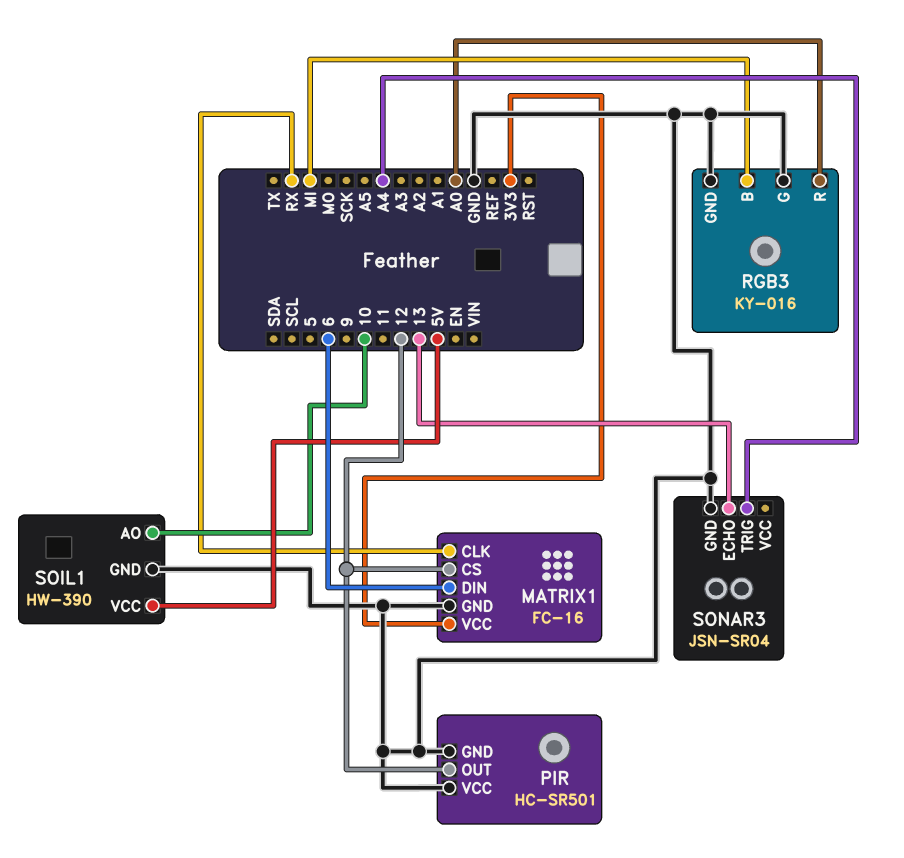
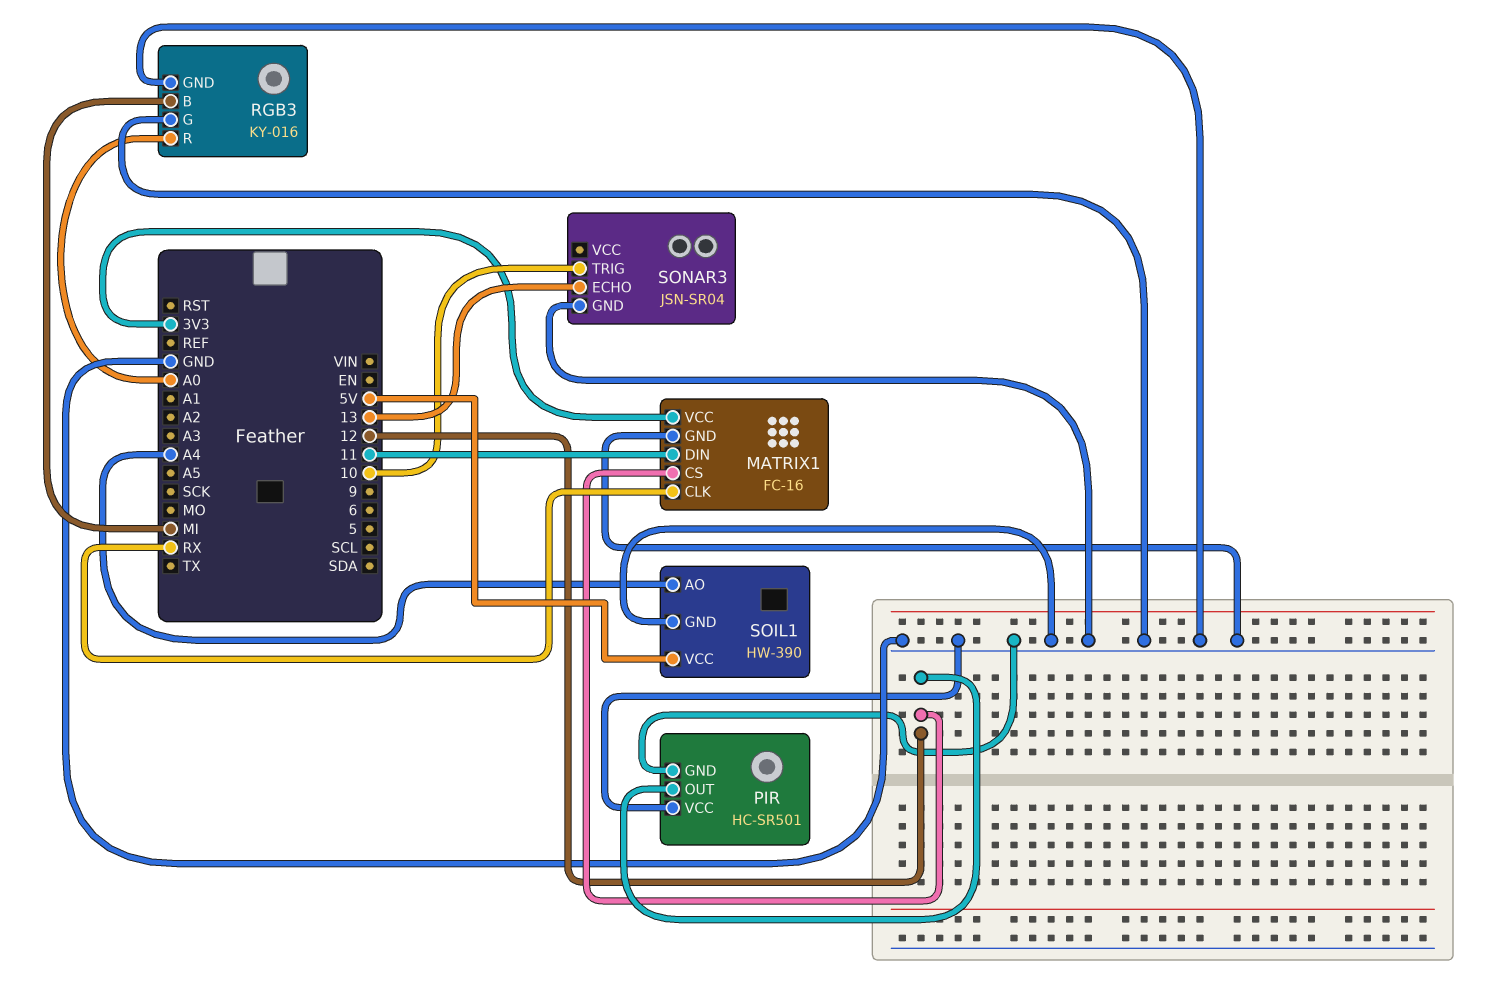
MATRIX1 pin DIN: 6 -> 11
SOIL1 pin AO: 10 -> A4
SONAR3 pin TRIG: A4 -> 10

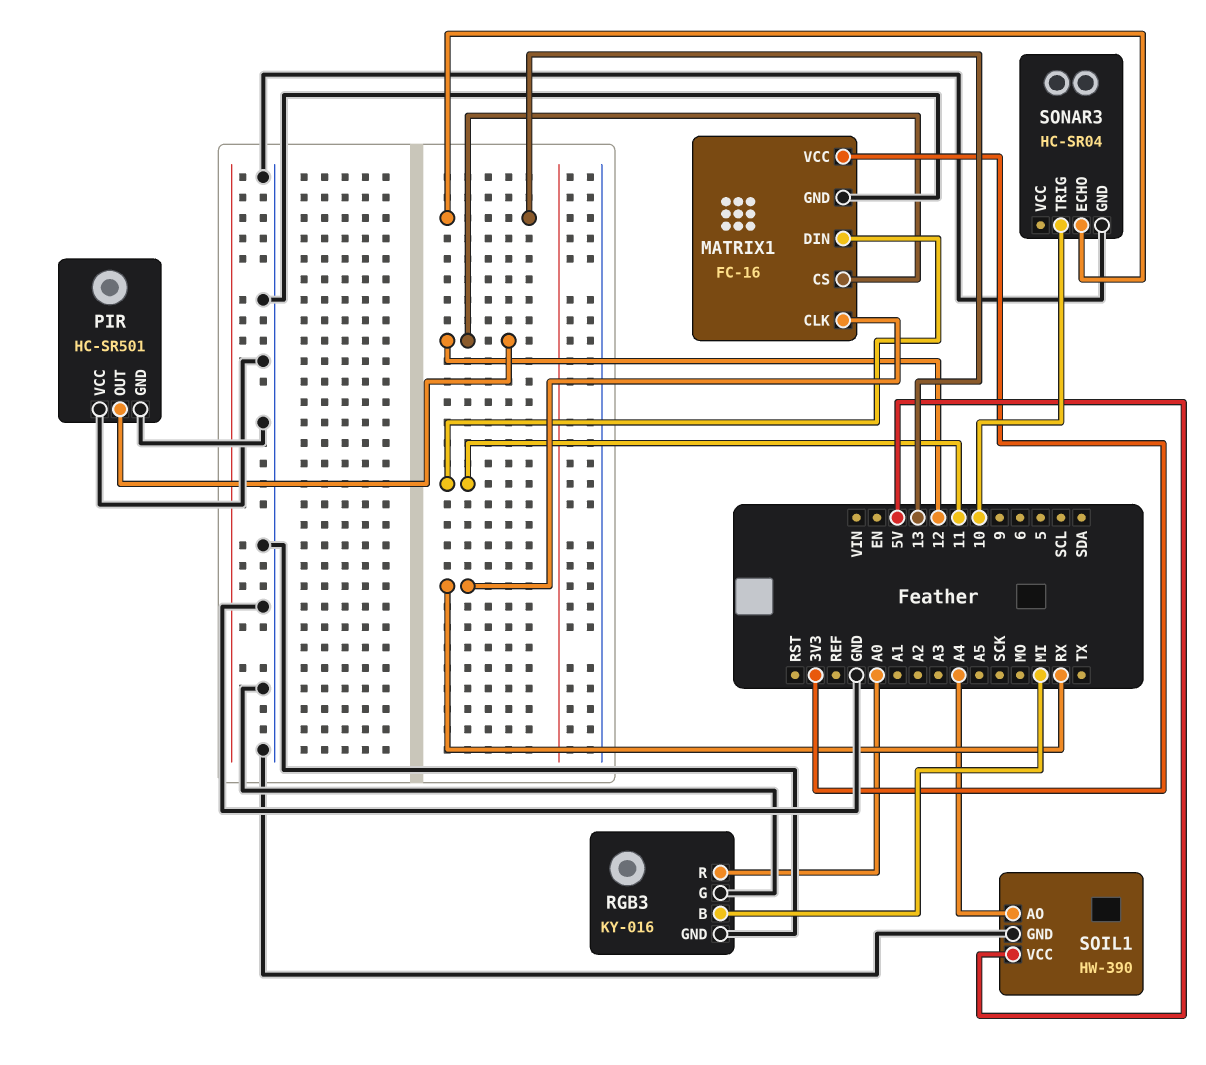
SONAR3: JSN-SR04 -> HC-SR04

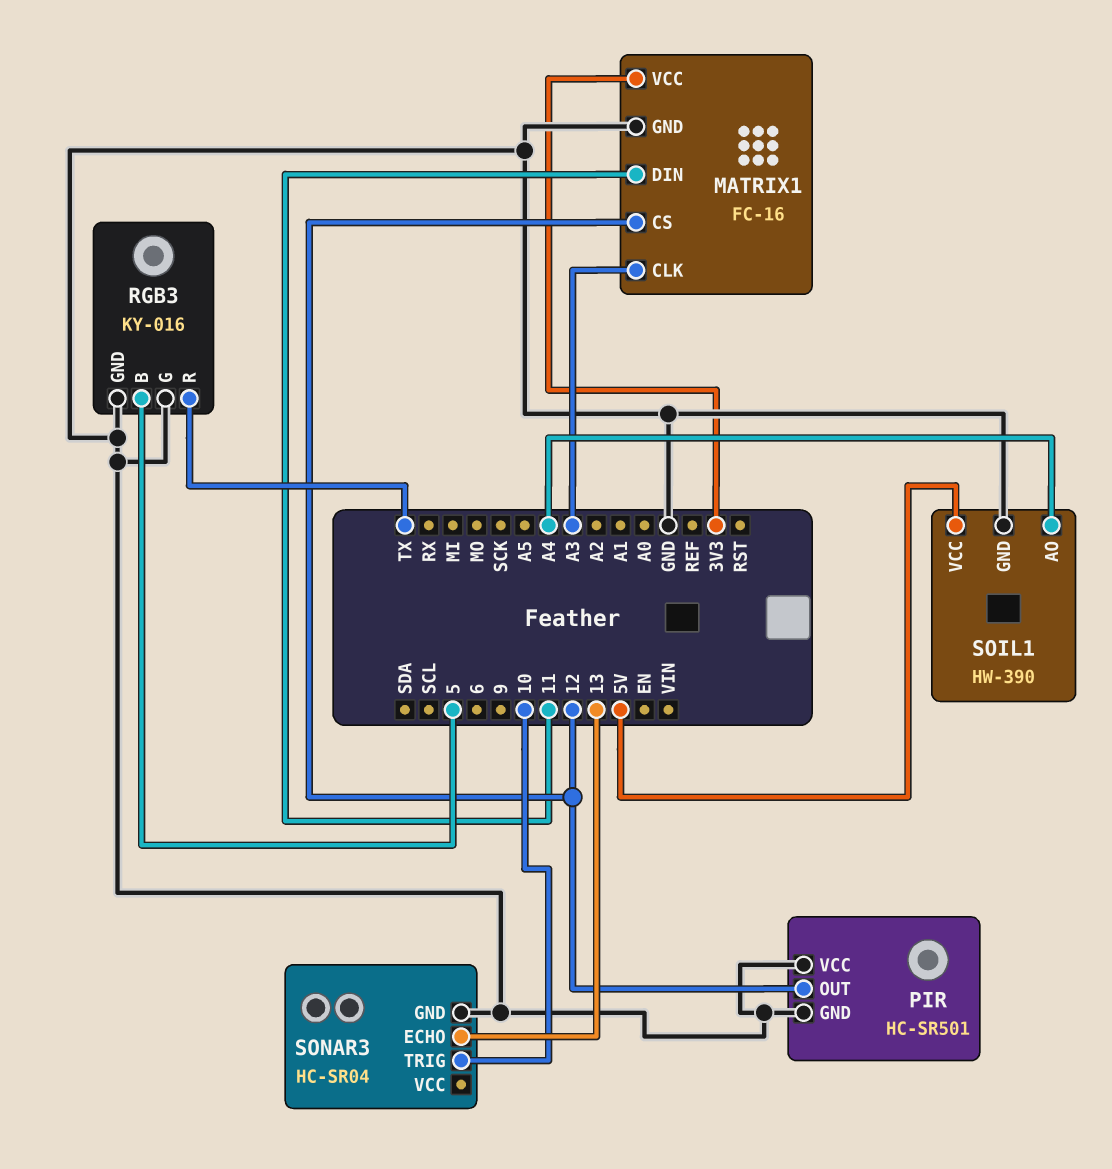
MATRIX1 pin CLK: RX -> A3
RGB3 pin B: MI -> 5
RGB3 pin R: A0 -> TX

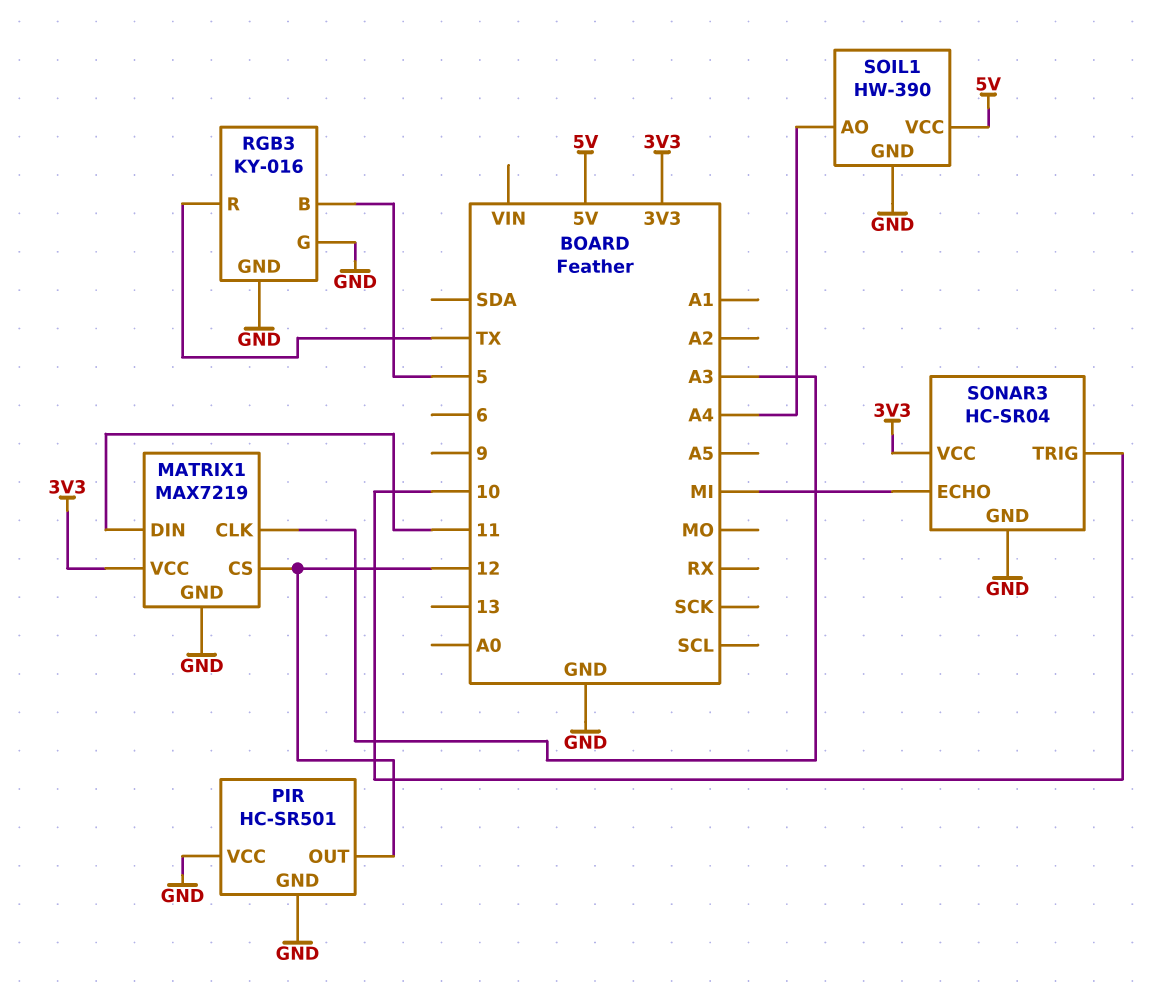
MATRIX1: FC-16 -> MAX7219
SONAR3 pin ECHO: 13 -> MI
SONAR3 pin VCC: none -> 3V3

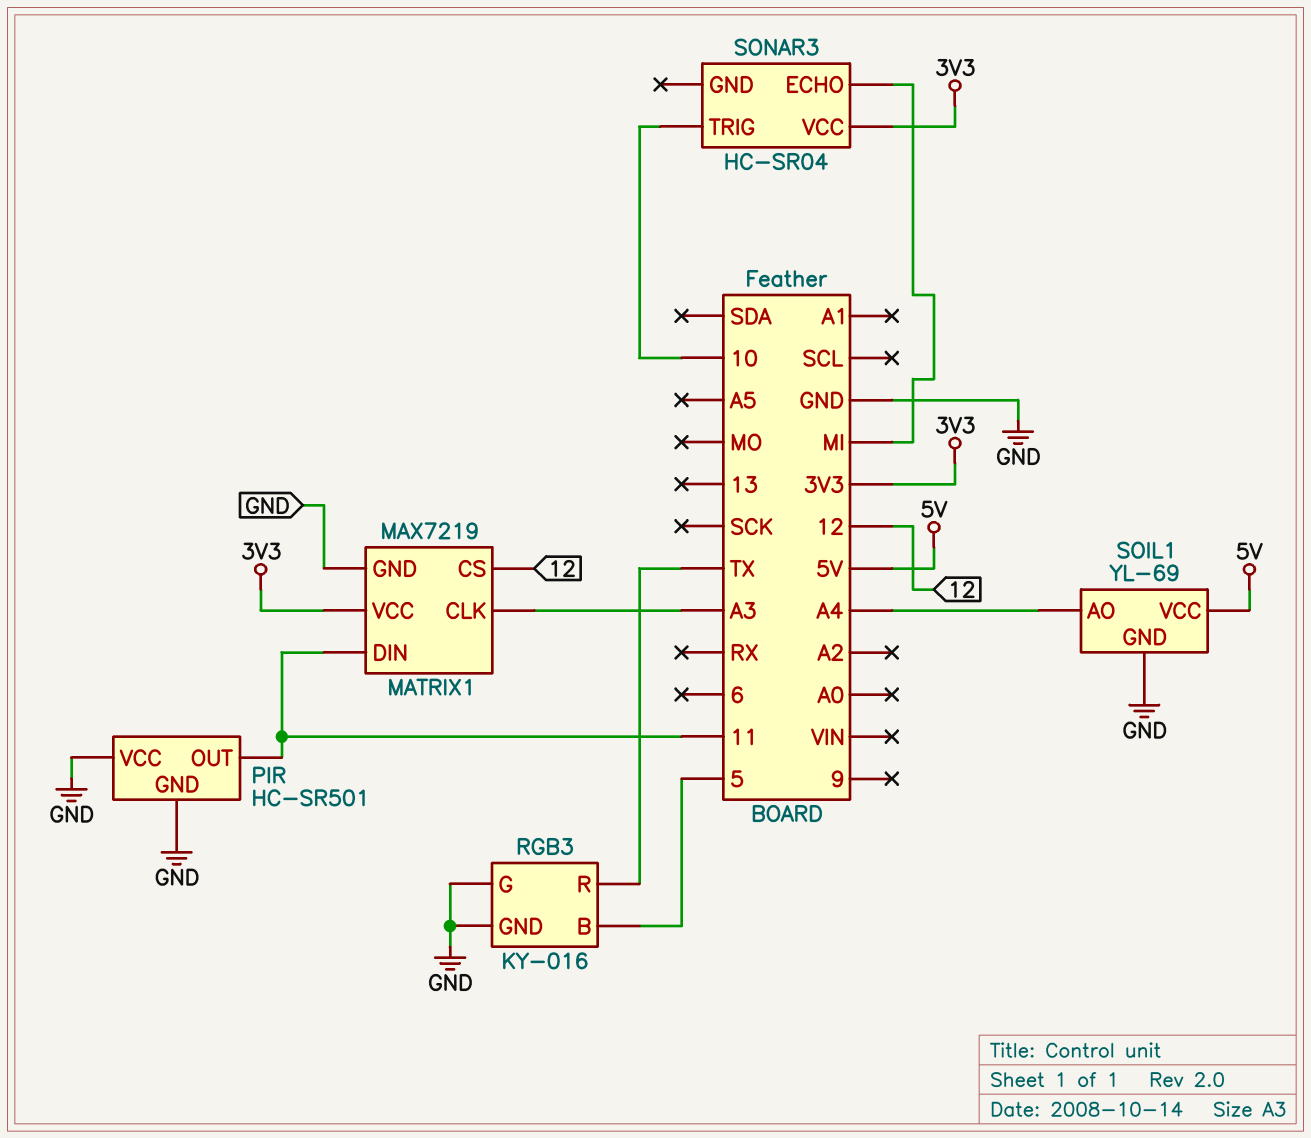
PIR pin OUT: 12 -> 11
SOIL1: HW-390 -> YL-69
SONAR3 pin GND: GND -> none

